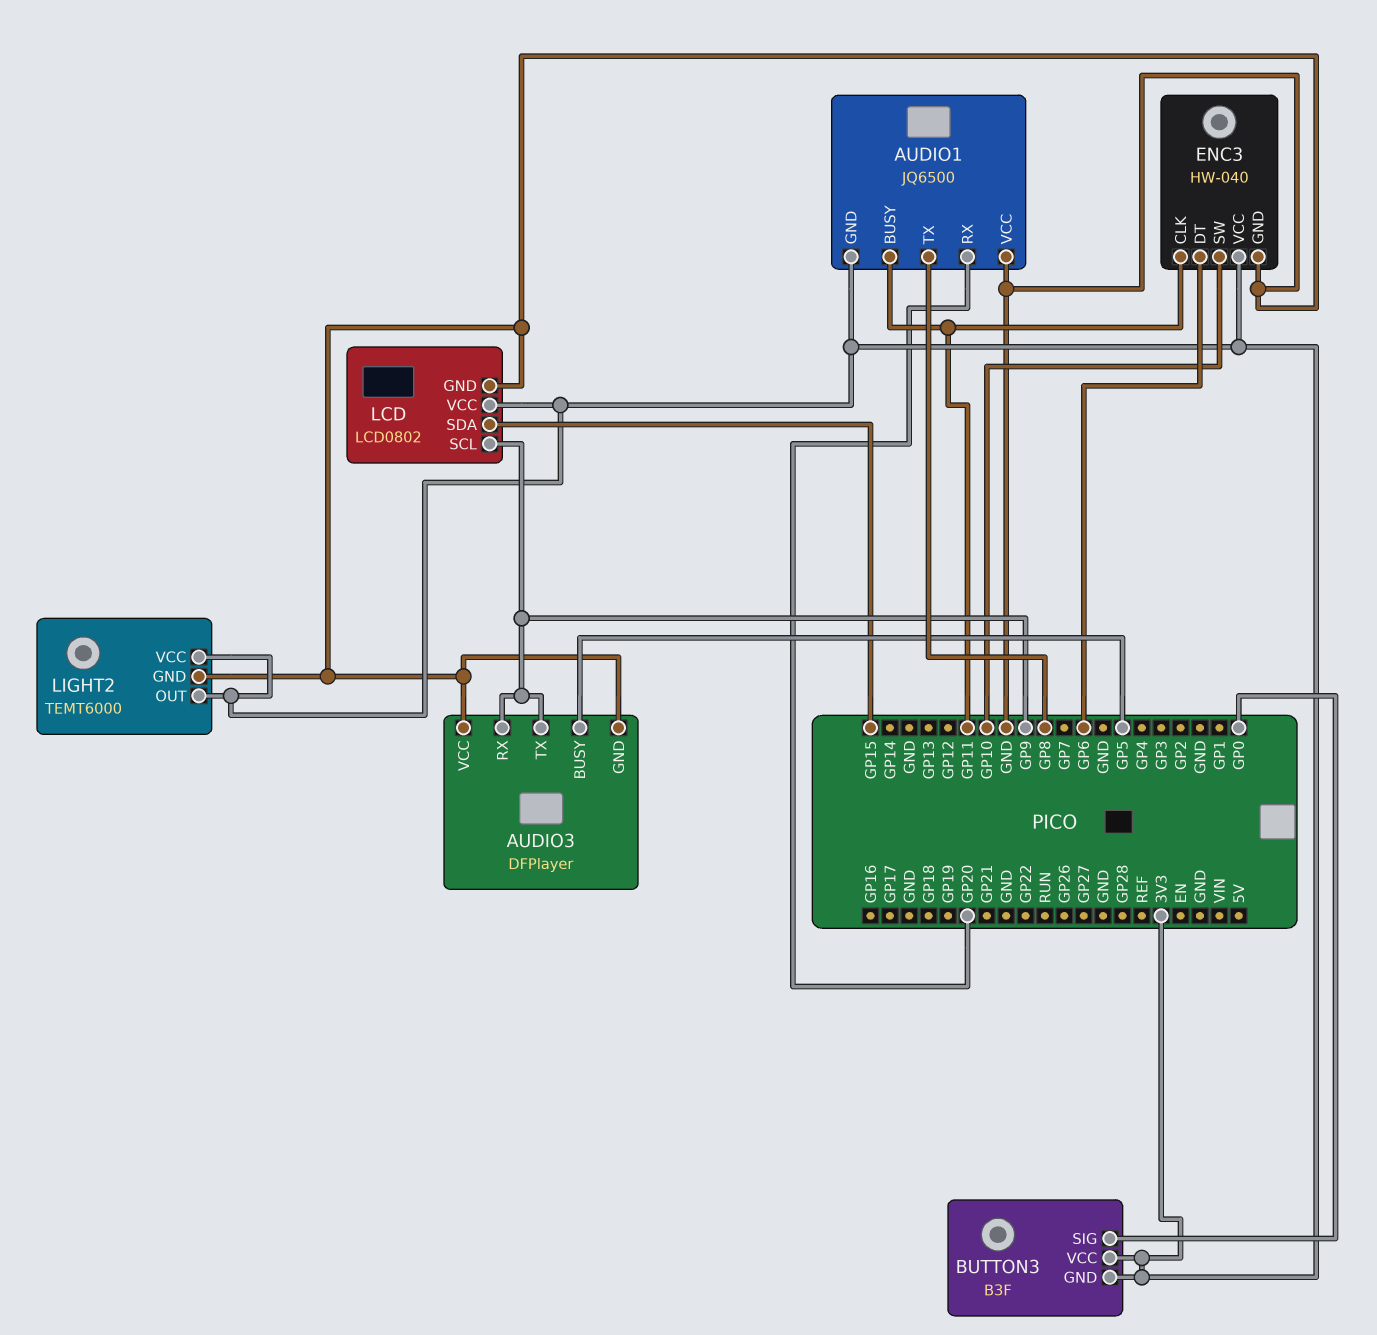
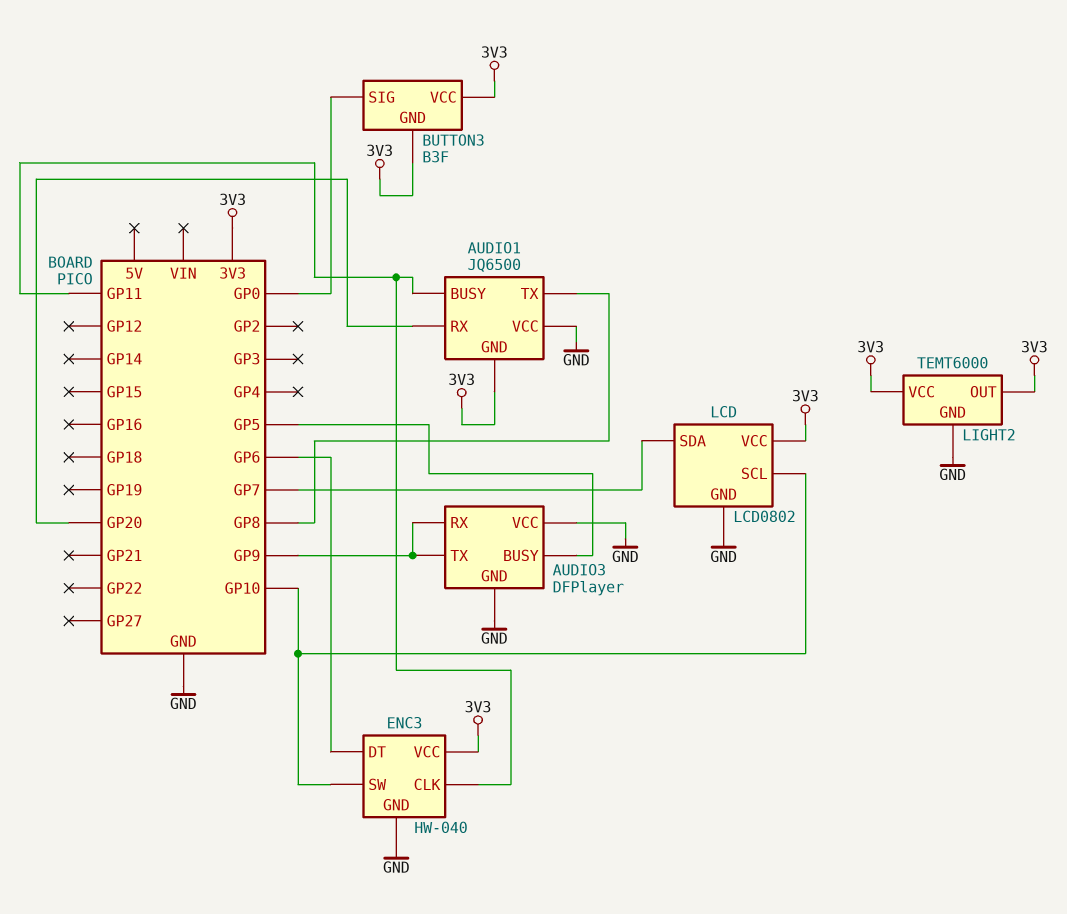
LCD pin SCL: GP9 -> GP10
LCD pin SDA: GP15 -> GP7

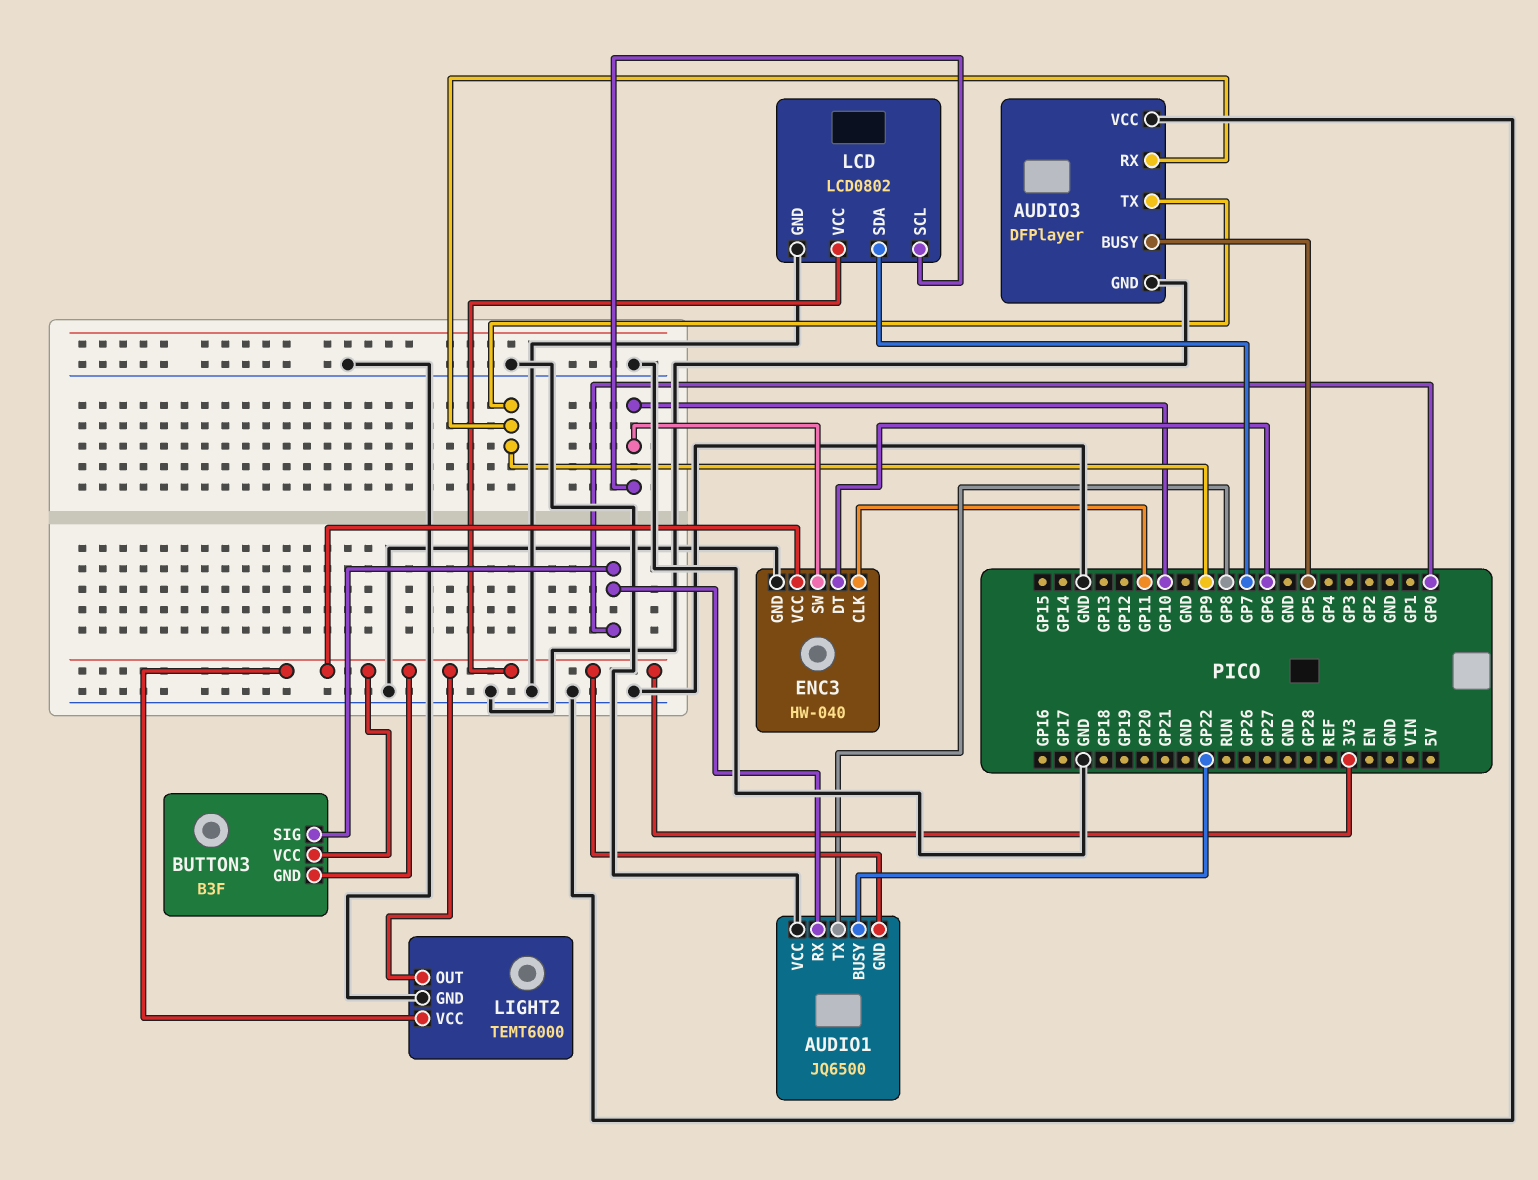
AUDIO1 pin BUSY: GP11 -> GP22
AUDIO1 pin RX: GP20 -> GP0

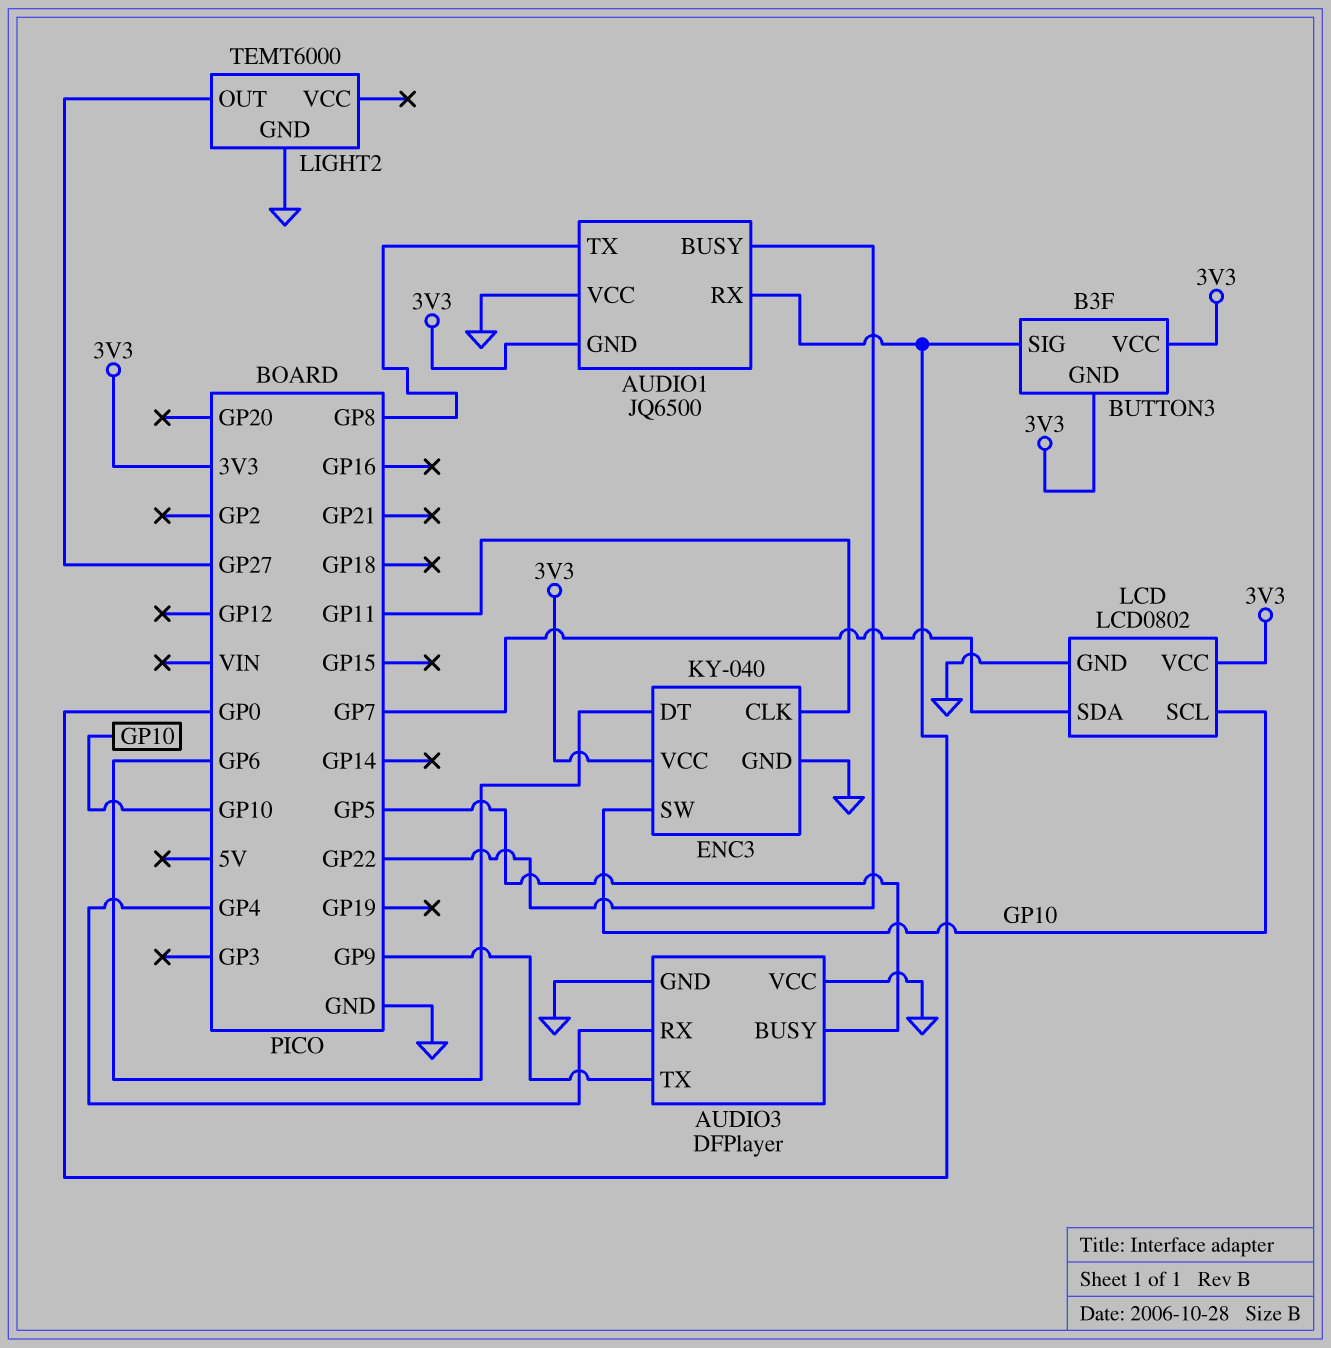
AUDIO3 pin RX: GP9 -> GP4
ENC3: HW-040 -> KY-040
LIGHT2 pin OUT: 3V3 -> GP27
LIGHT2 pin VCC: 3V3 -> none

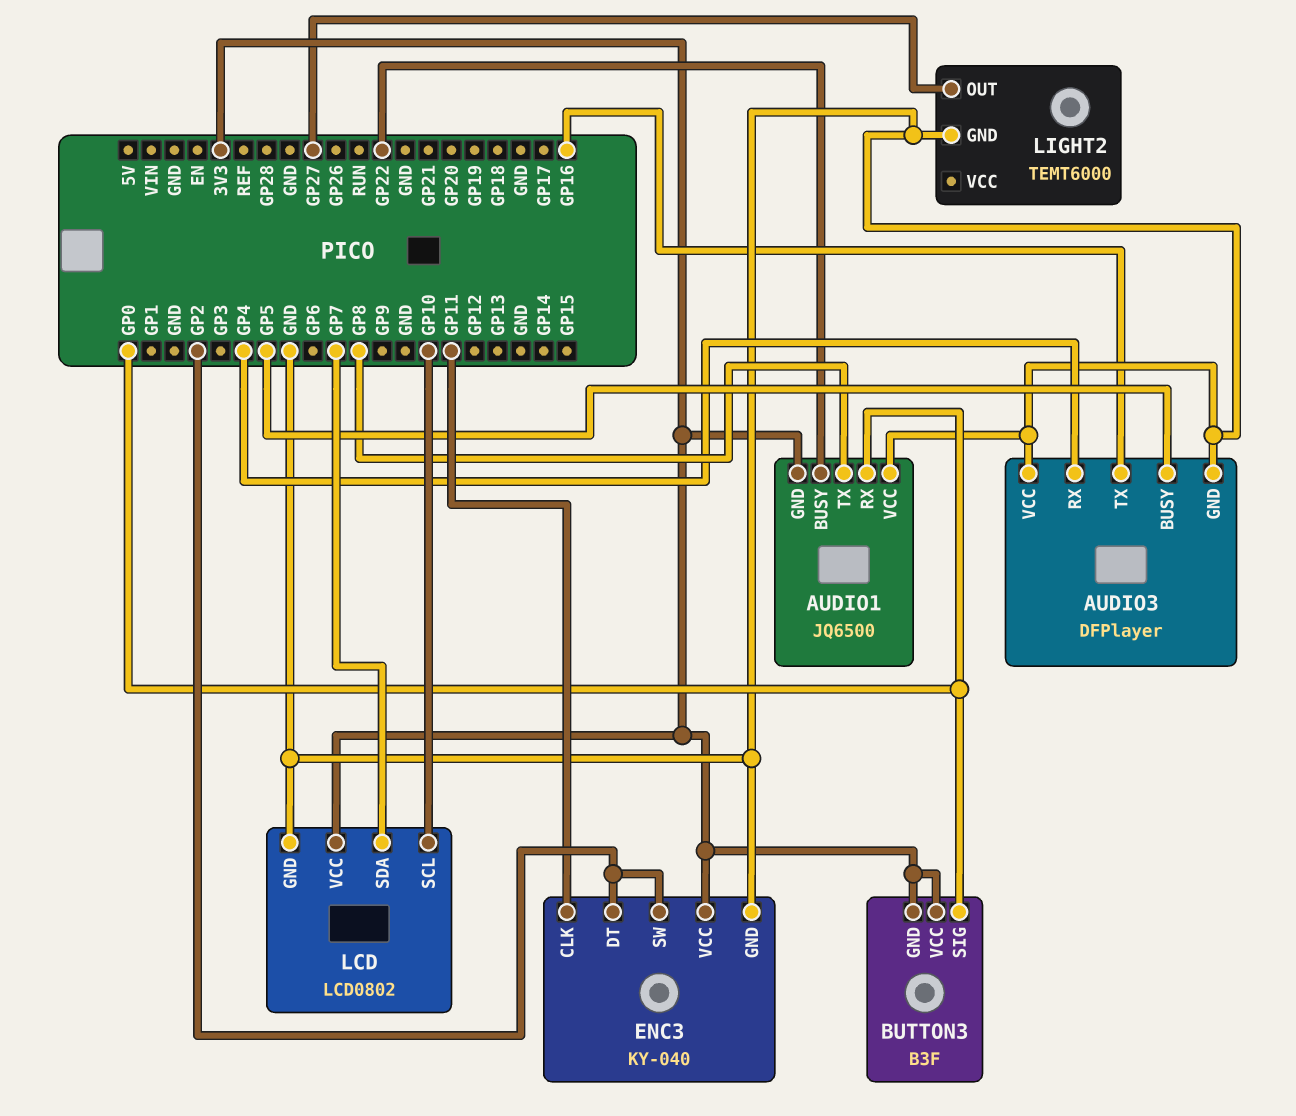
AUDIO3 pin TX: GP9 -> GP16
ENC3 pin DT: GP6 -> GP2
ENC3 pin SW: GP10 -> GP2

